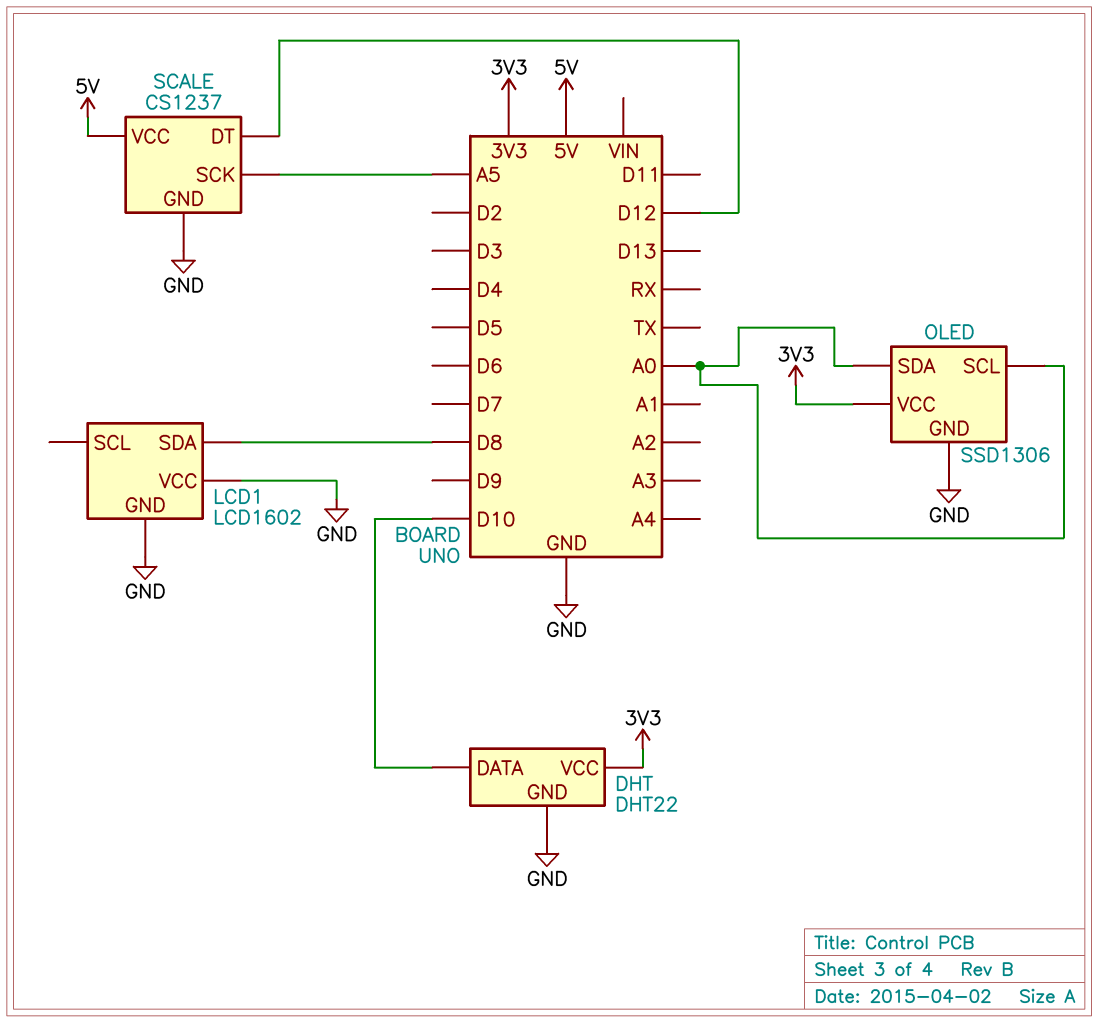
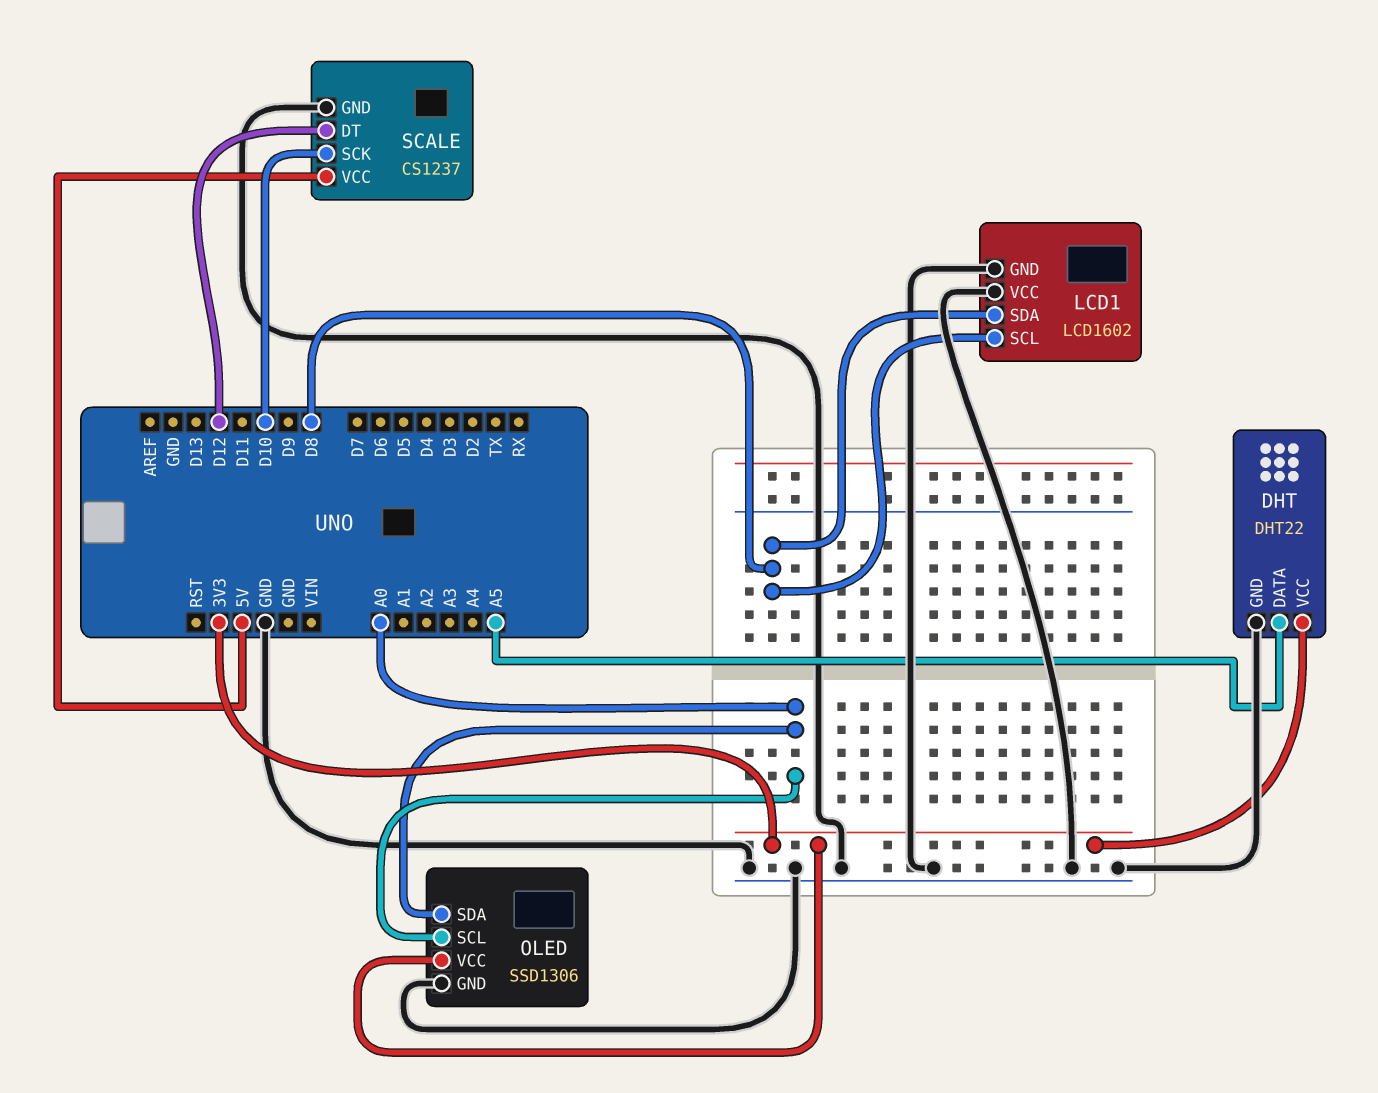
DHT pin DATA: D10 -> A5
LCD1 pin SCL: none -> D8
SCALE pin SCK: A5 -> D10

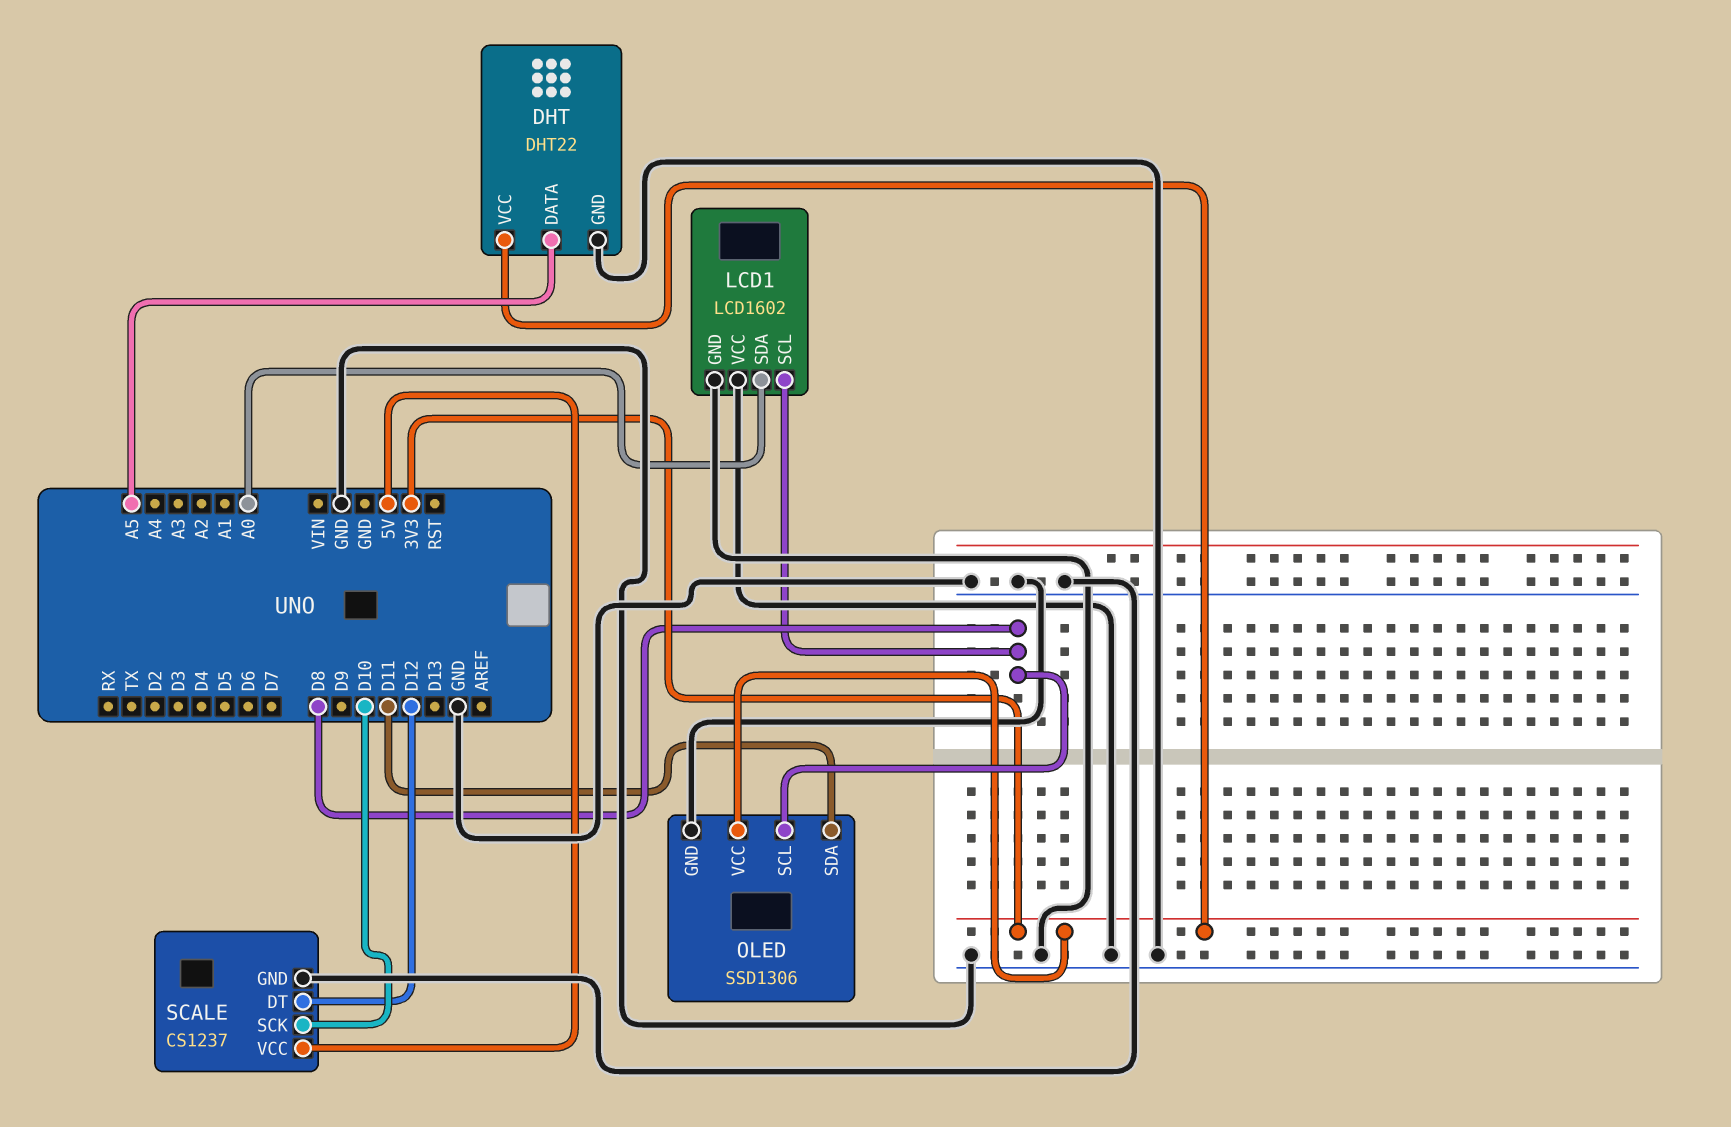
LCD1 pin SDA: D8 -> A0
OLED pin SCL: A0 -> D8
OLED pin SDA: A0 -> D11

